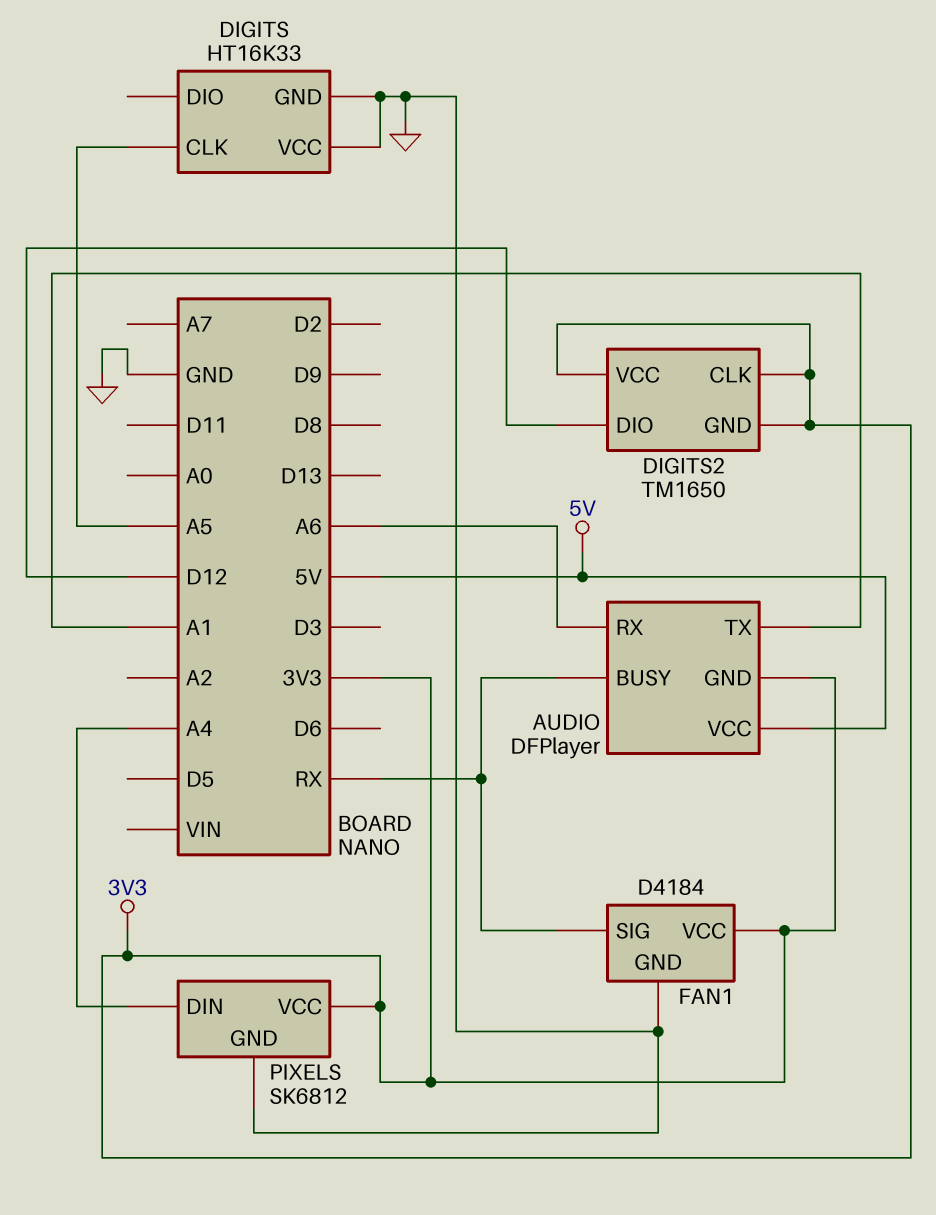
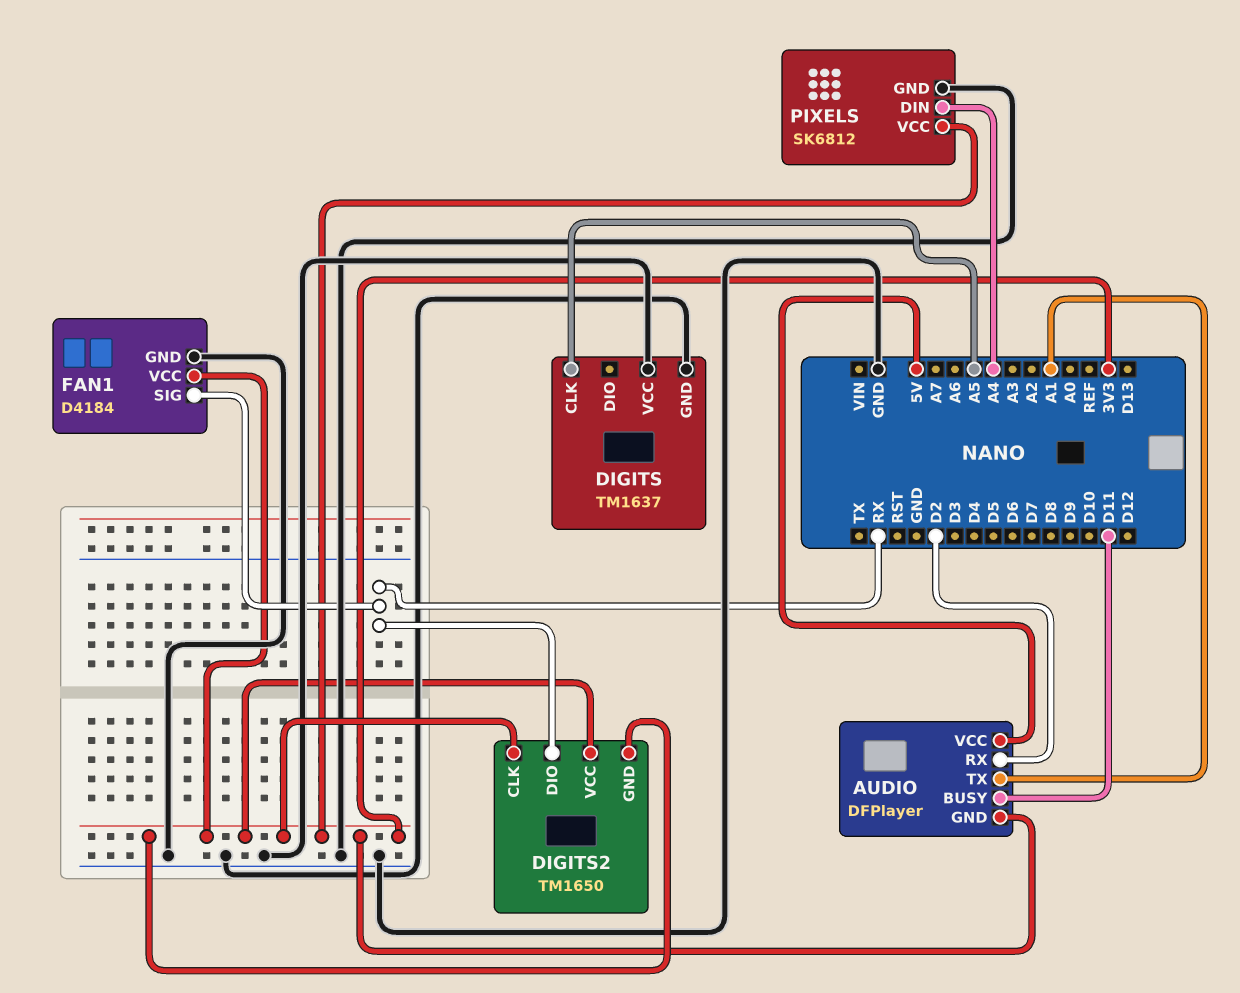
AUDIO pin BUSY: RX -> D11
AUDIO pin RX: A6 -> D2
DIGITS: HT16K33 -> TM1637
DIGITS2 pin DIO: D12 -> RX

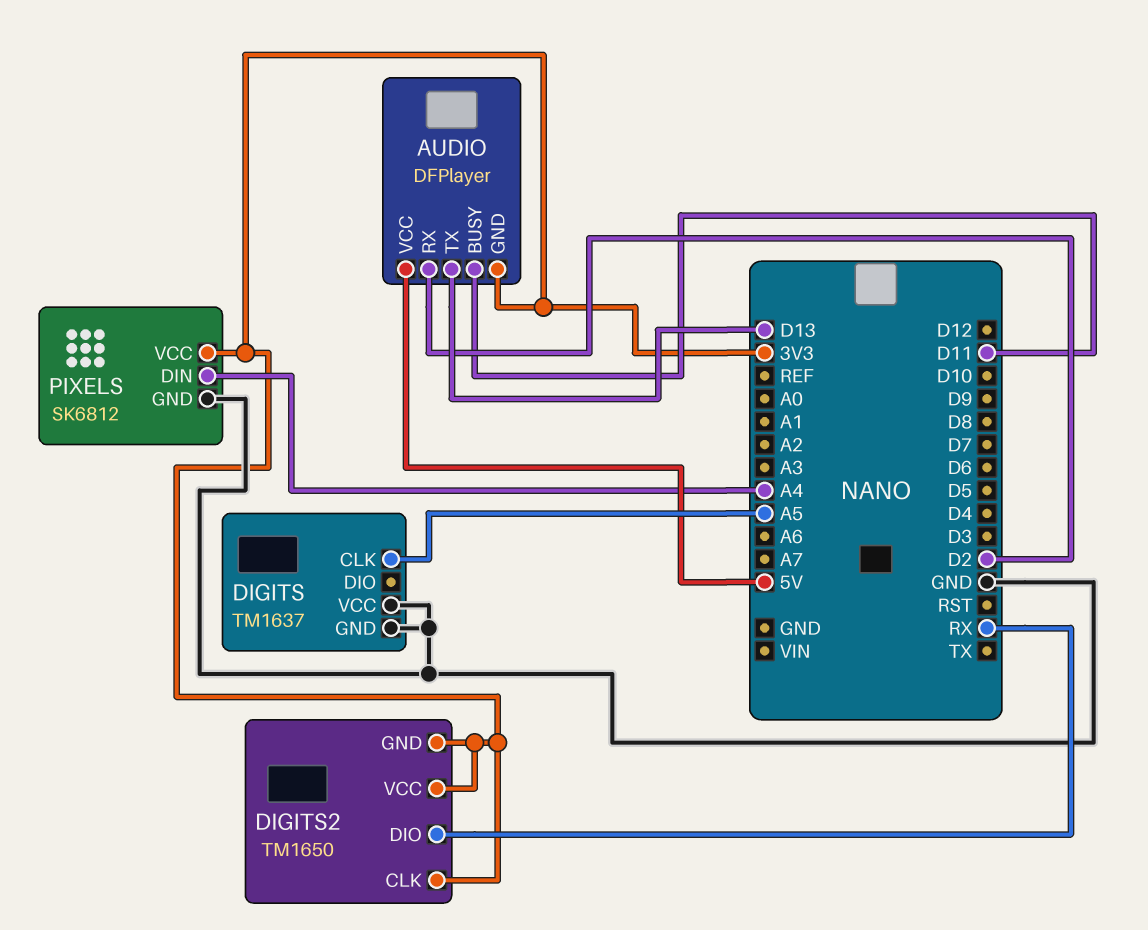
AUDIO pin TX: A1 -> D13
FAN1: D4184 -> none
FAN1 pin GND: GND -> none
FAN1 pin SIG: RX -> none
FAN1 pin VCC: 3V3 -> none

